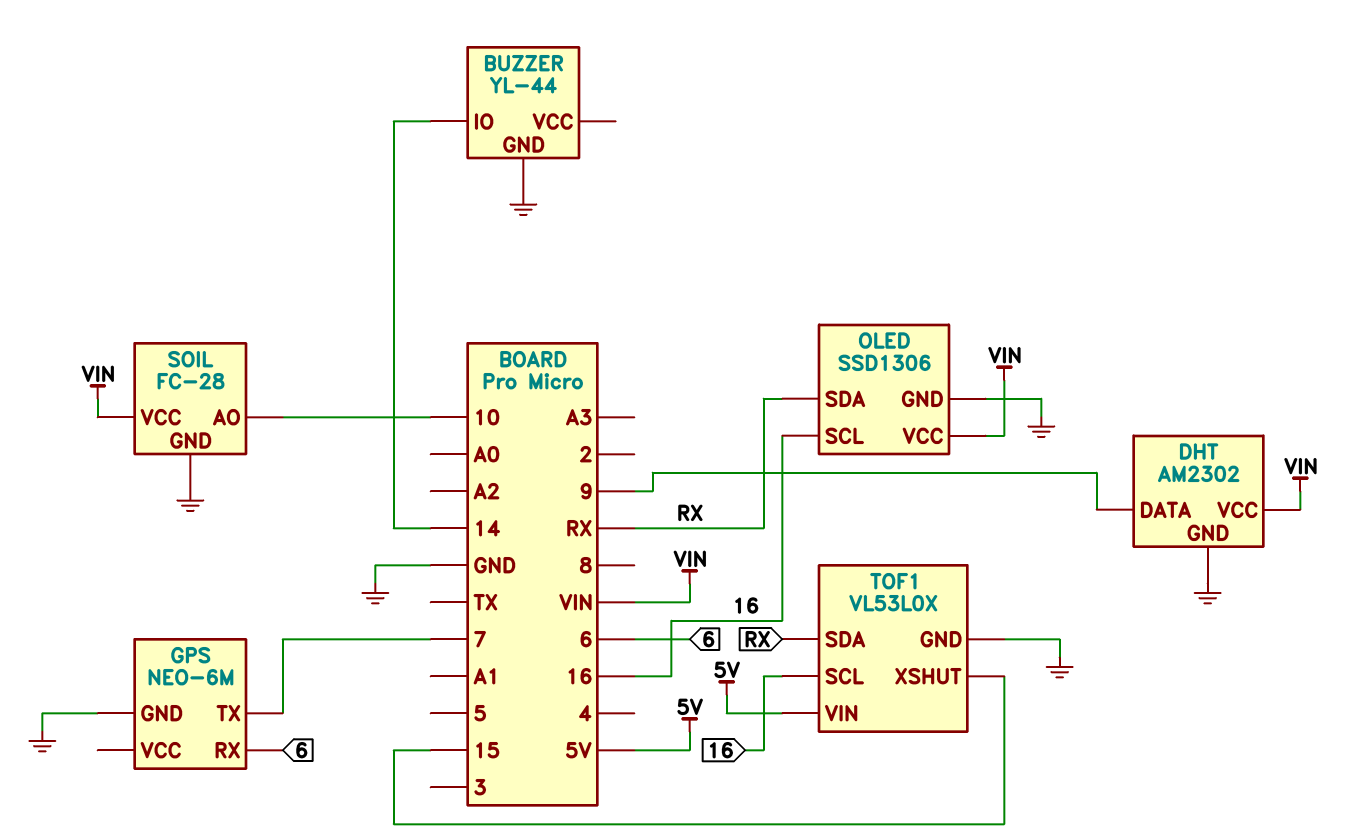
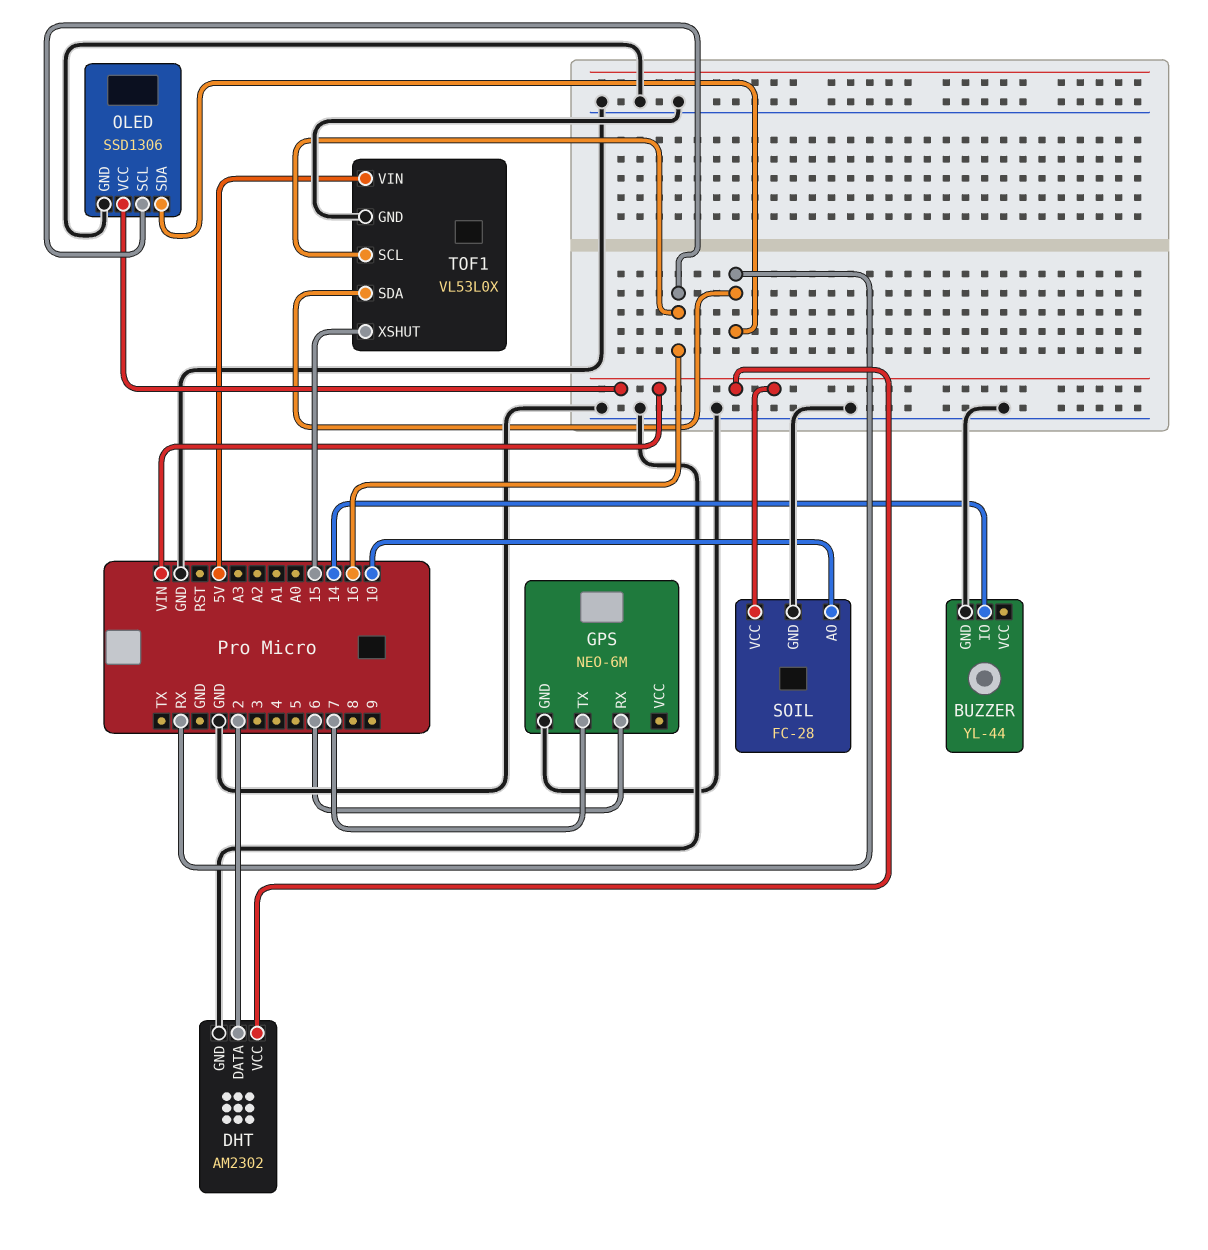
DHT pin DATA: 9 -> 2

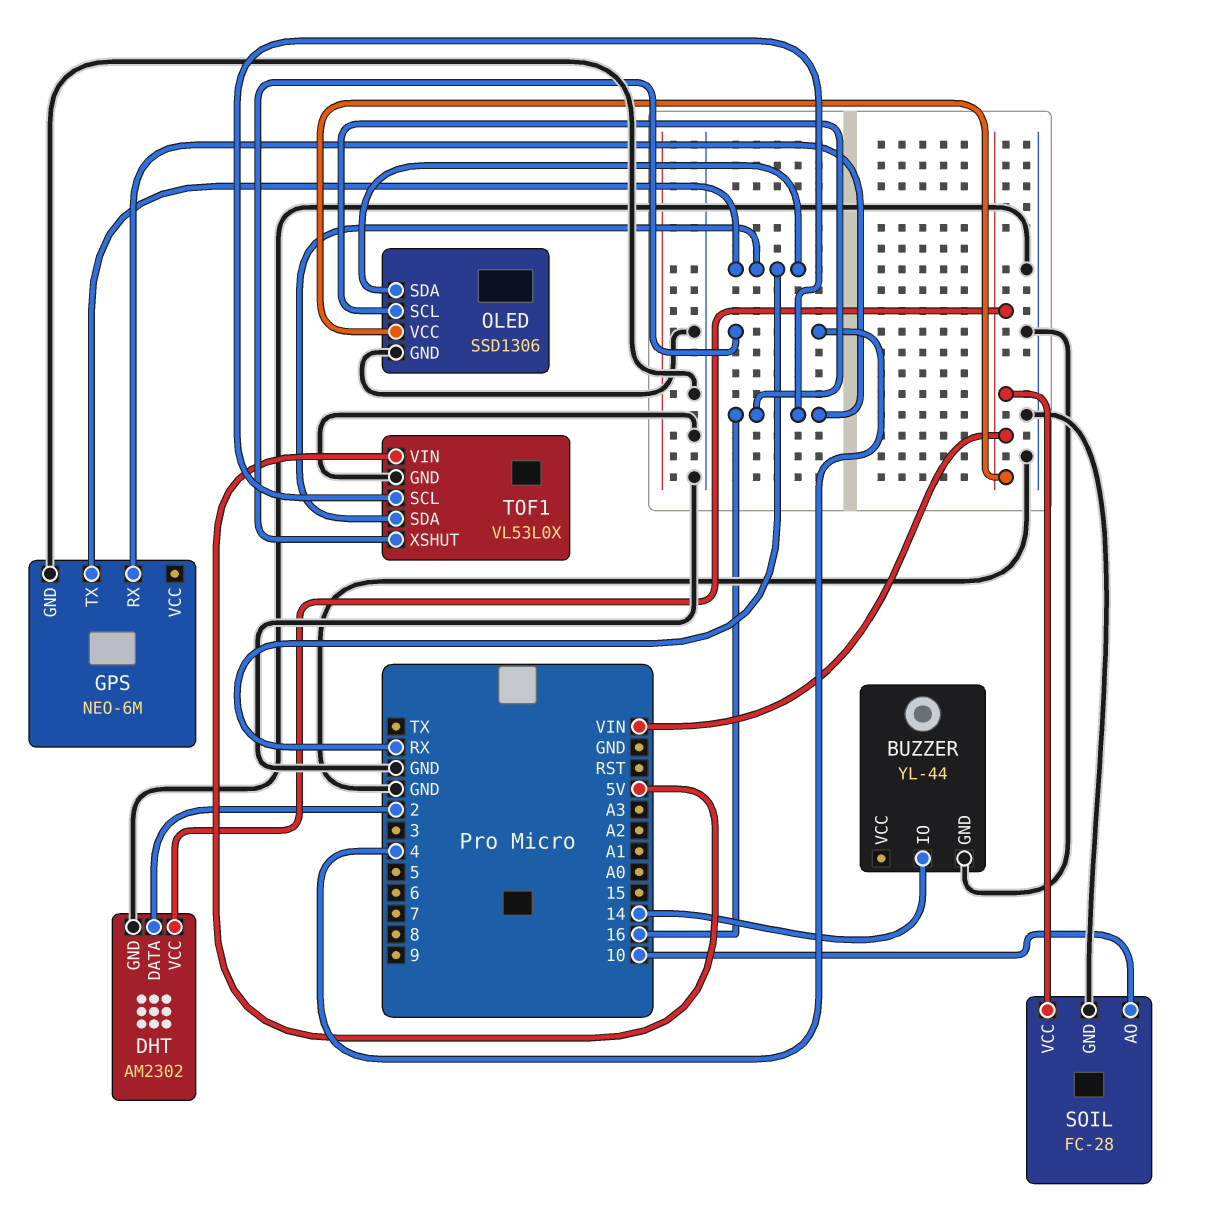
GPS pin RX: 6 -> 16
GPS pin TX: 7 -> RX
TOF1 pin XSHUT: 15 -> 4

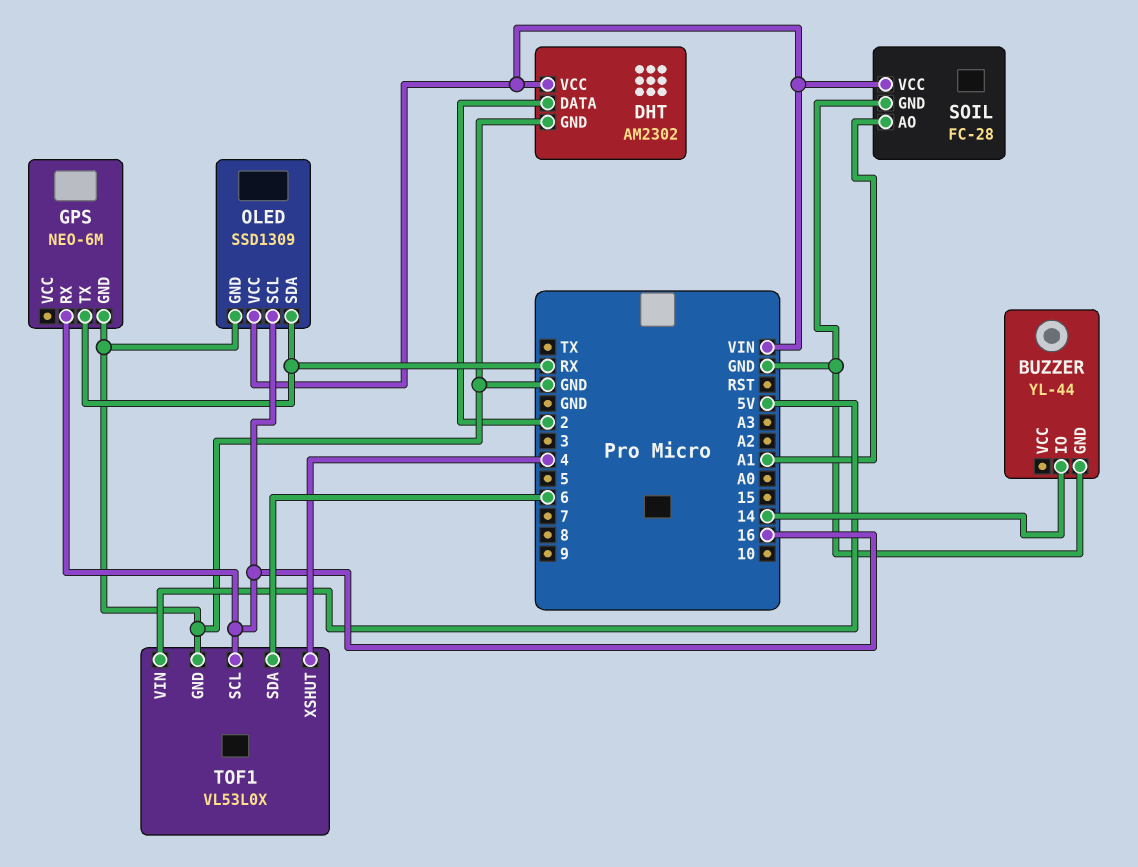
OLED: SSD1306 -> SSD1309
SOIL pin AO: 10 -> A1
TOF1 pin SDA: RX -> 6

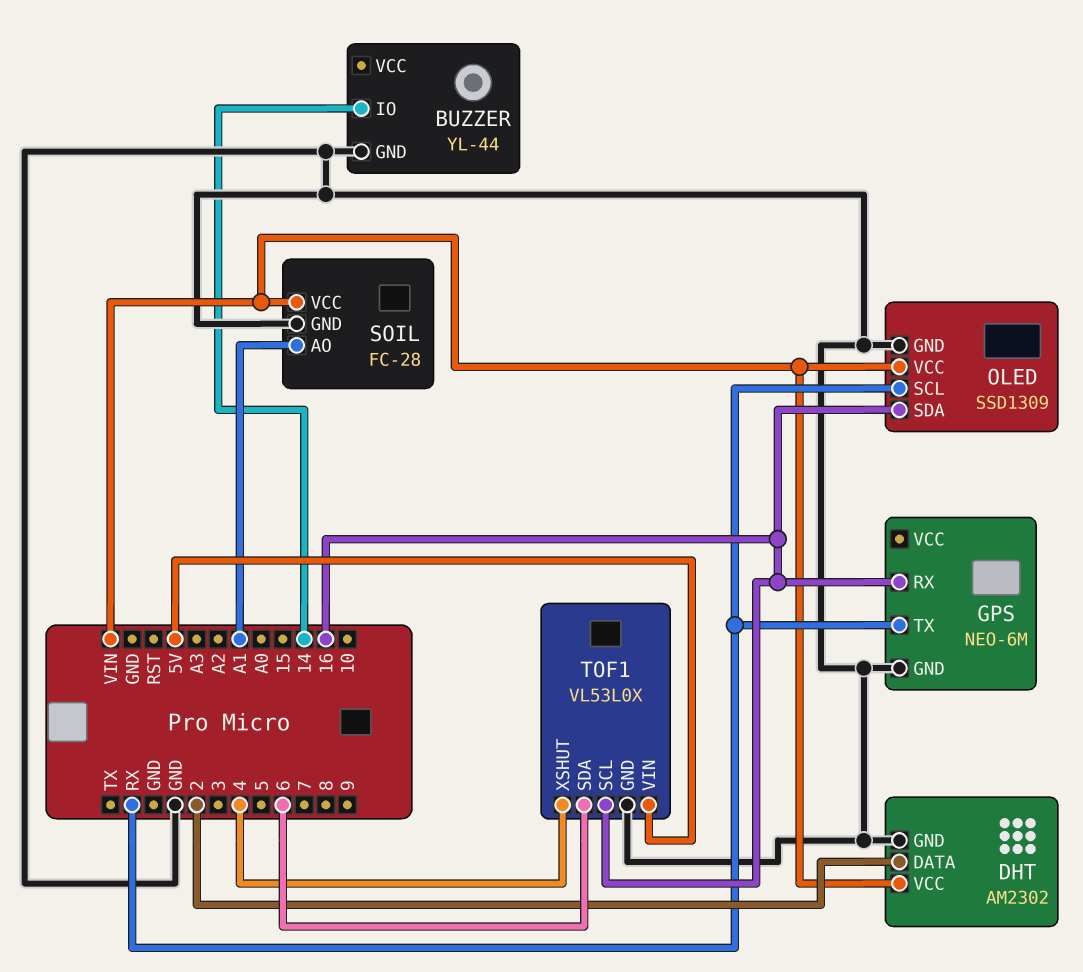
OLED pin SCL: 16 -> RX
OLED pin SDA: RX -> 16

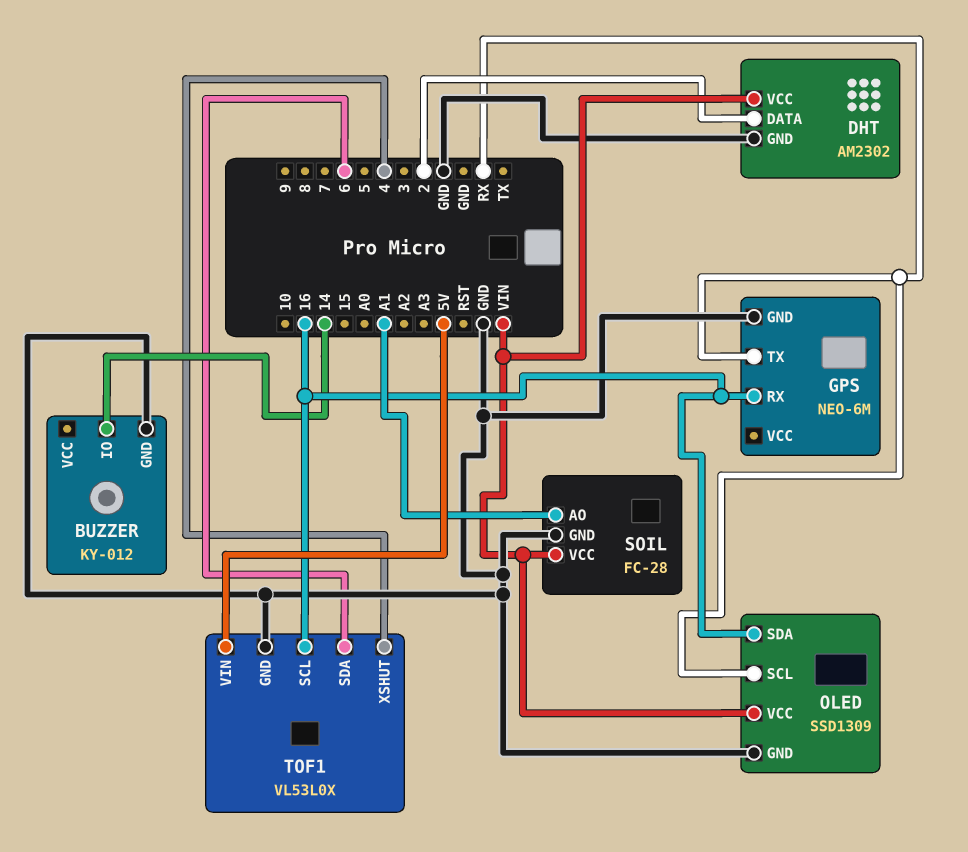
BUZZER: YL-44 -> KY-012

